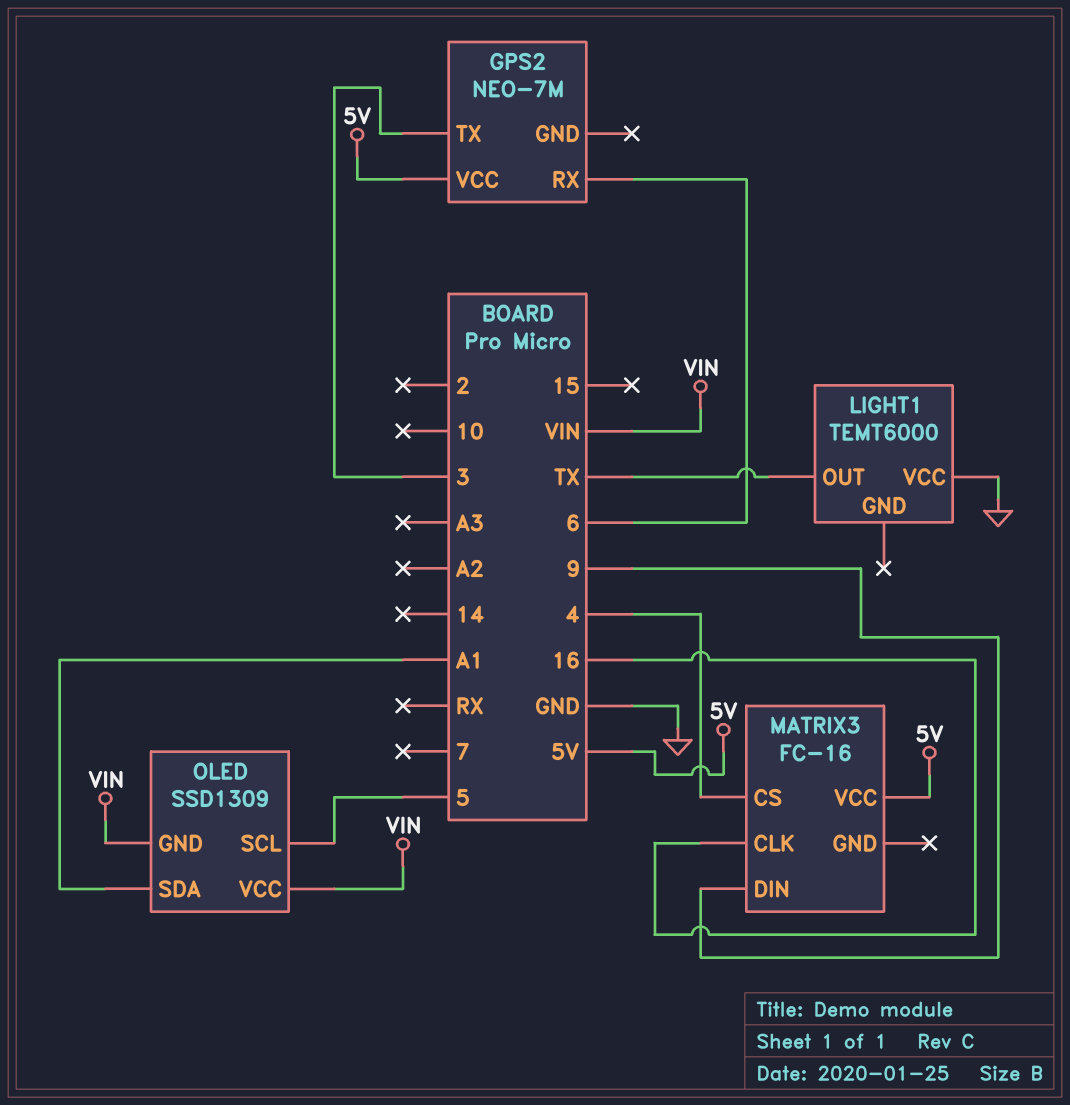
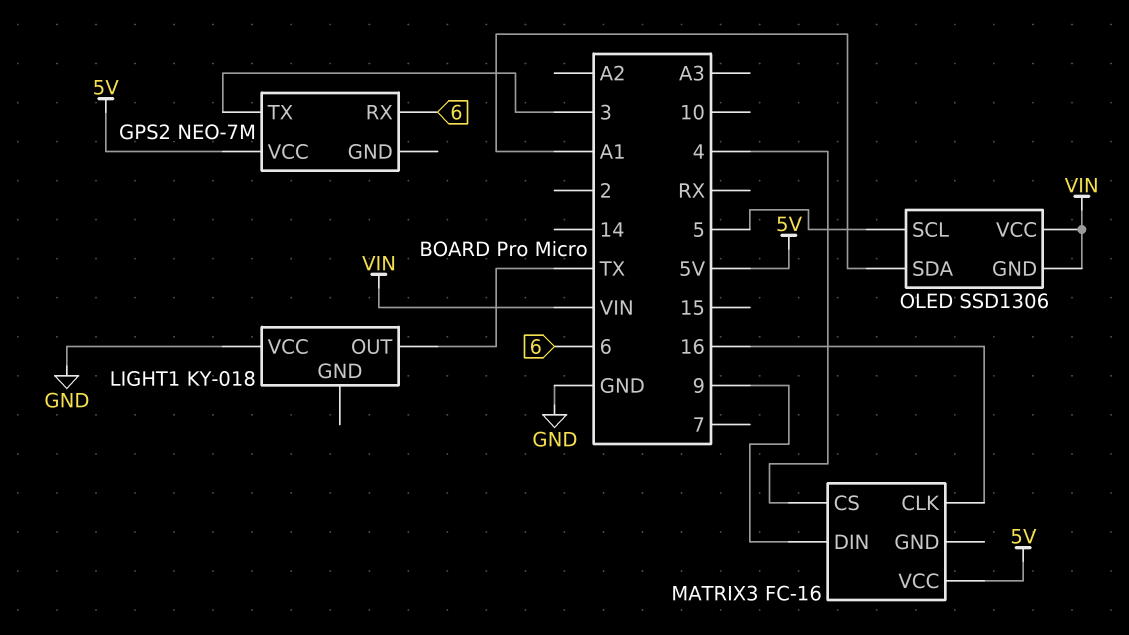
LIGHT1: TEMT6000 -> KY-018
OLED: SSD1309 -> SSD1306

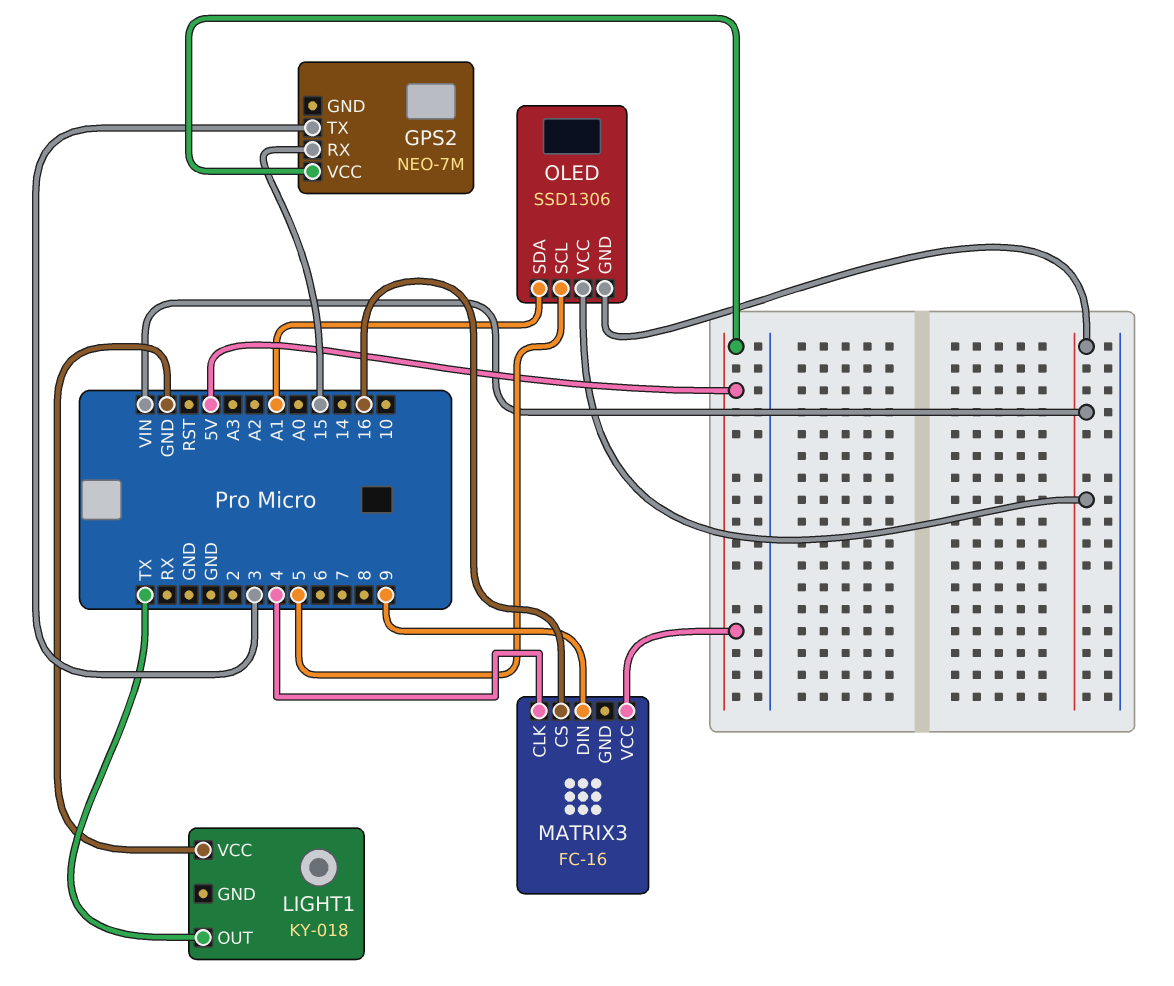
GPS2 pin RX: 6 -> 15
MATRIX3 pin CLK: 16 -> 4
MATRIX3 pin CS: 4 -> 16

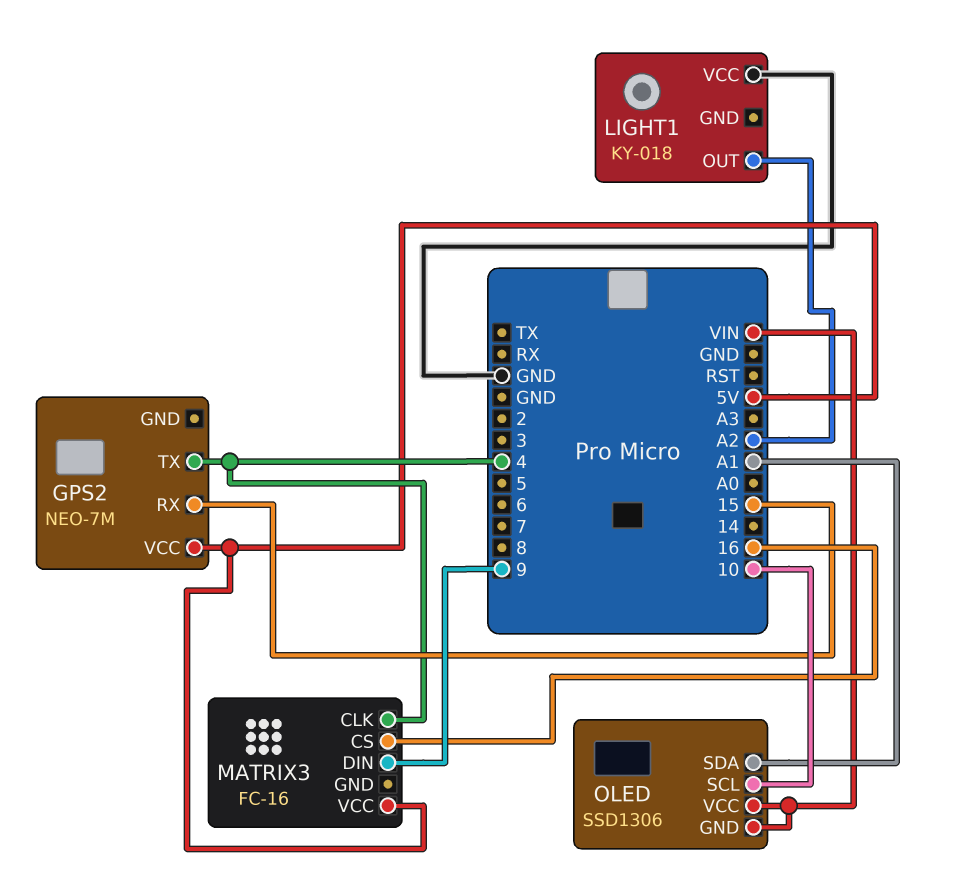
GPS2 pin TX: 3 -> 4
LIGHT1 pin OUT: TX -> A2
OLED pin SCL: 5 -> 10

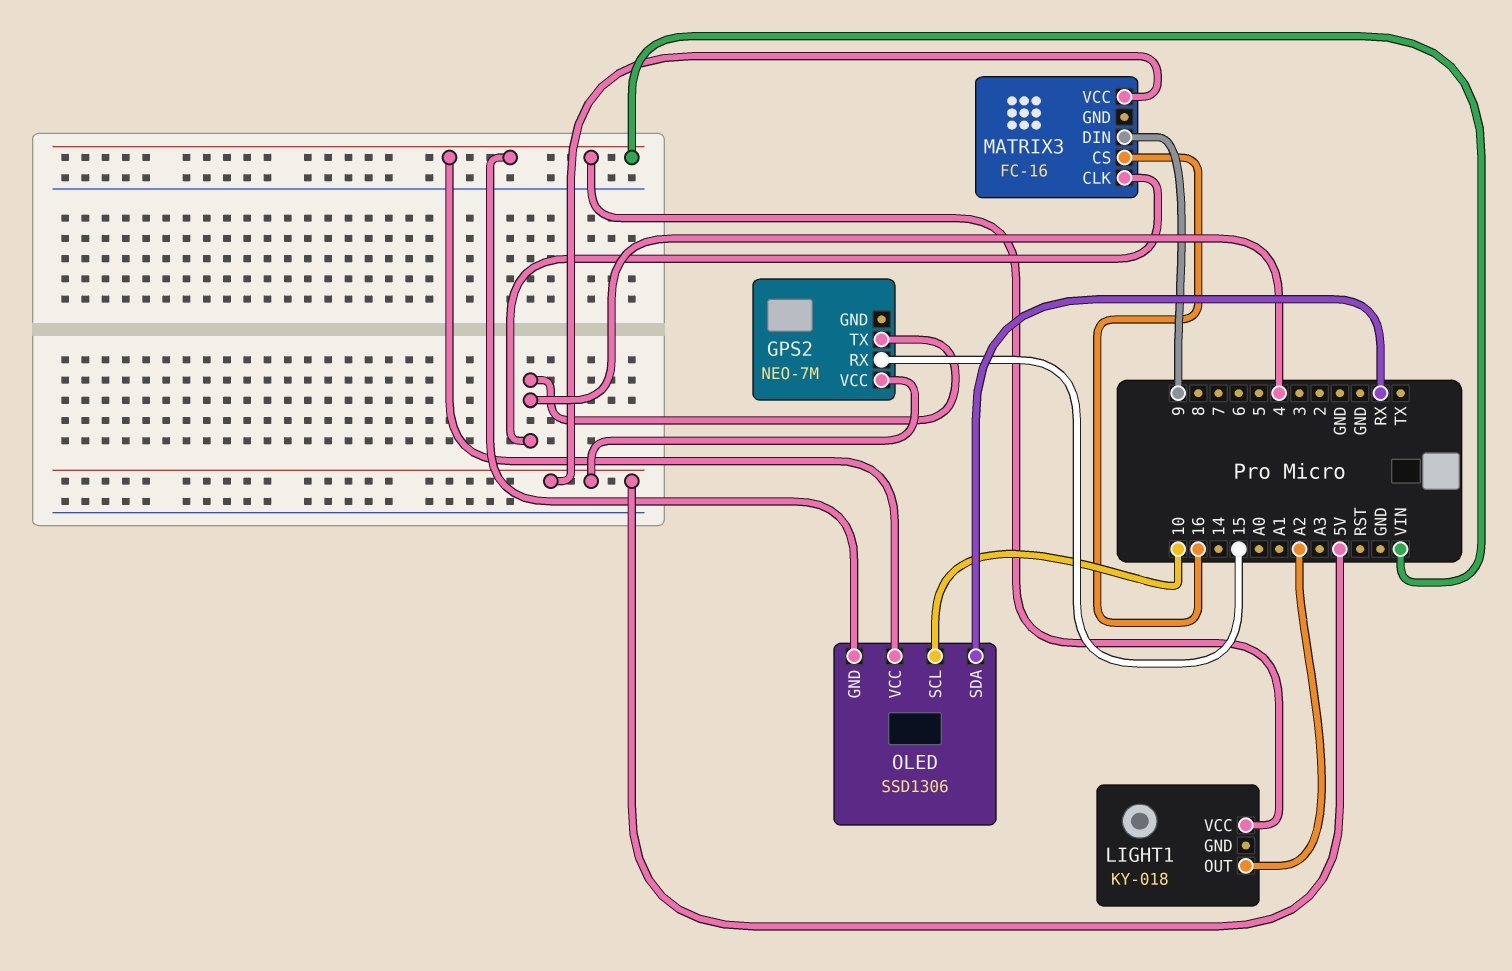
LIGHT1 pin VCC: GND -> VIN
OLED pin SDA: A1 -> RX

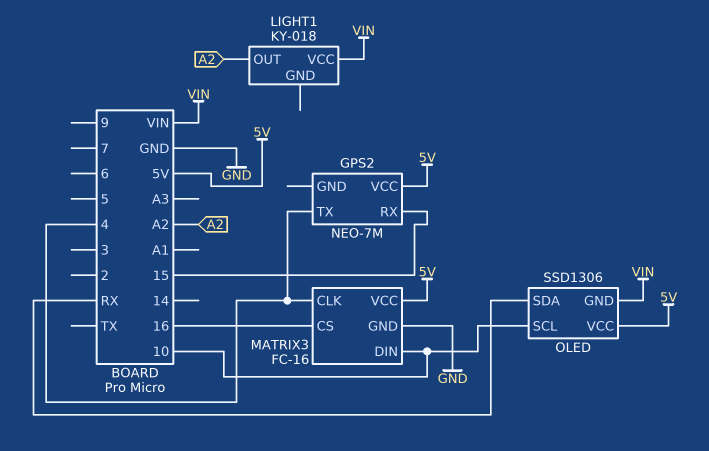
MATRIX3 pin DIN: 9 -> 10
MATRIX3 pin GND: none -> GND
OLED pin VCC: VIN -> 5V

